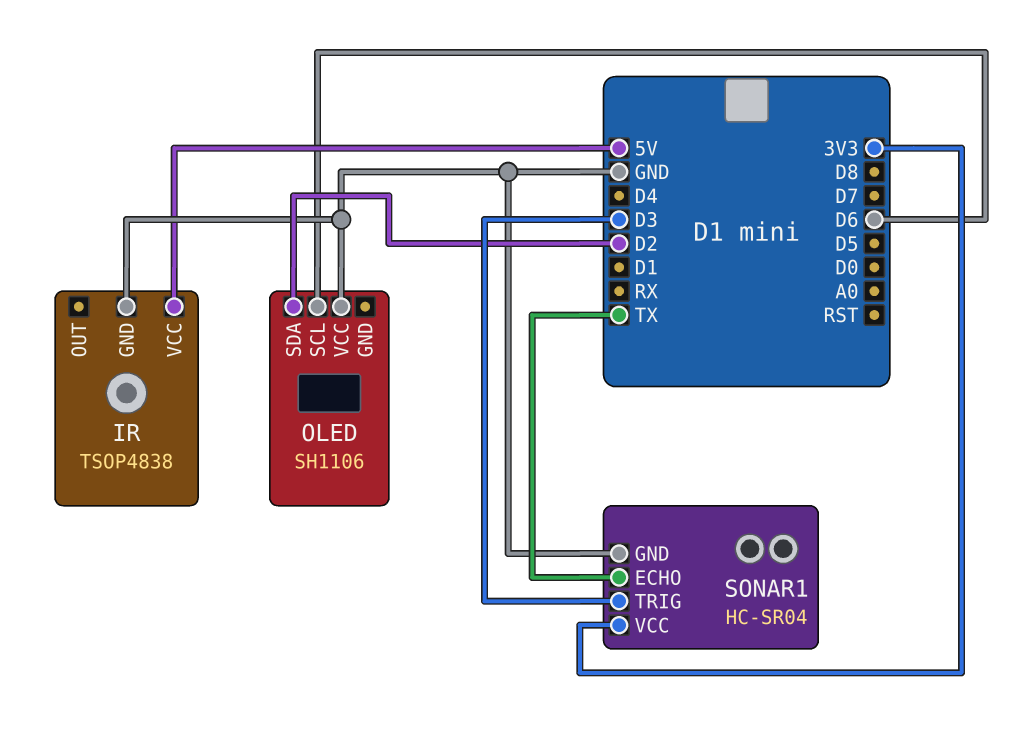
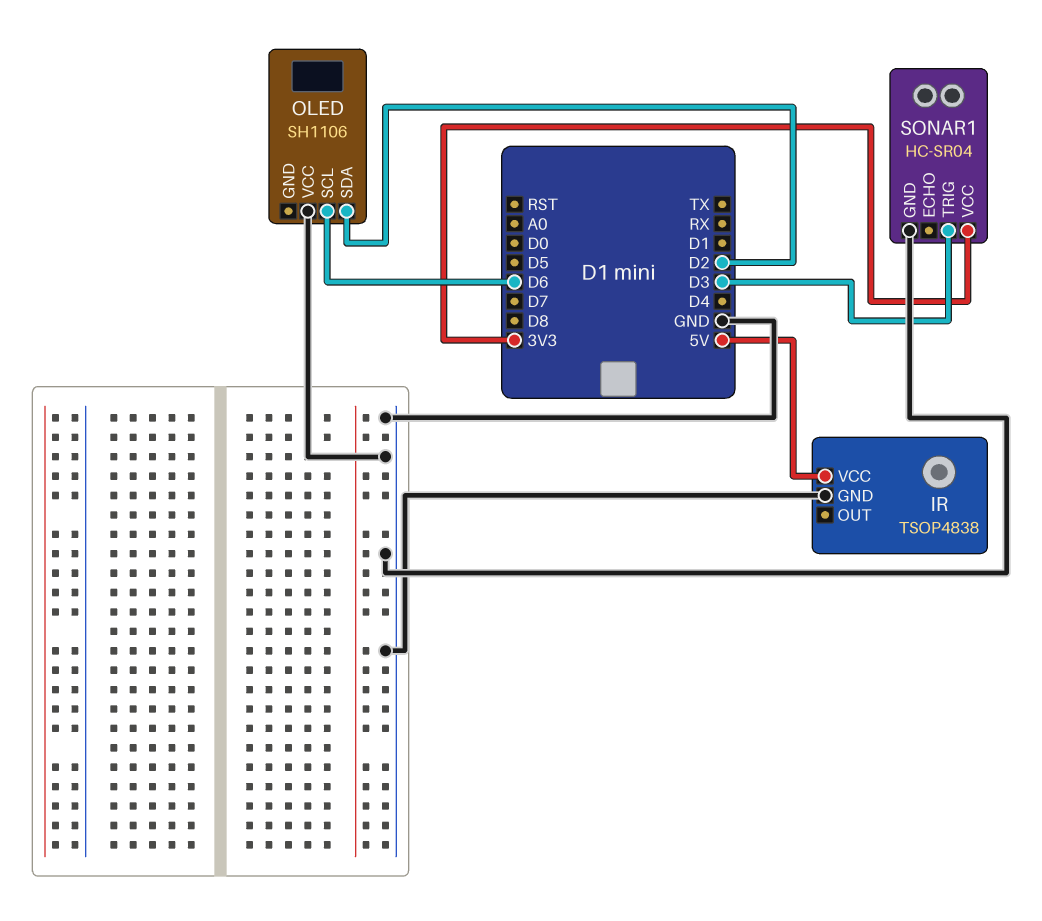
SONAR1 pin ECHO: TX -> none

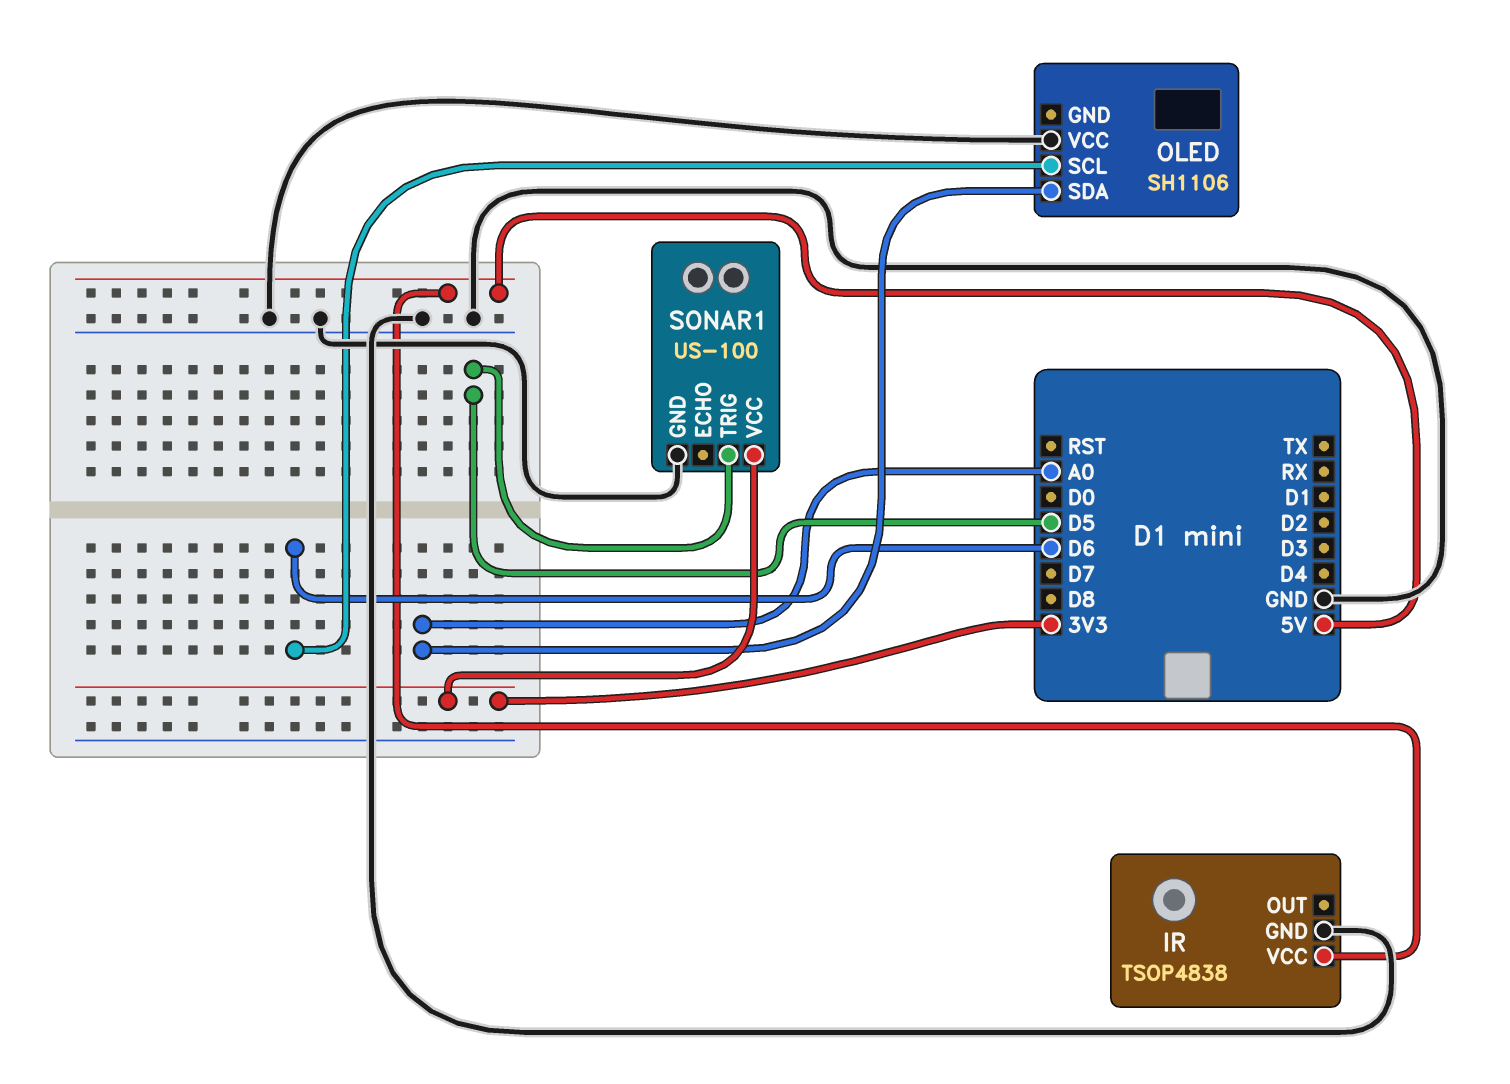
OLED pin SDA: D2 -> A0
SONAR1: HC-SR04 -> US-100
SONAR1 pin TRIG: D3 -> D5

